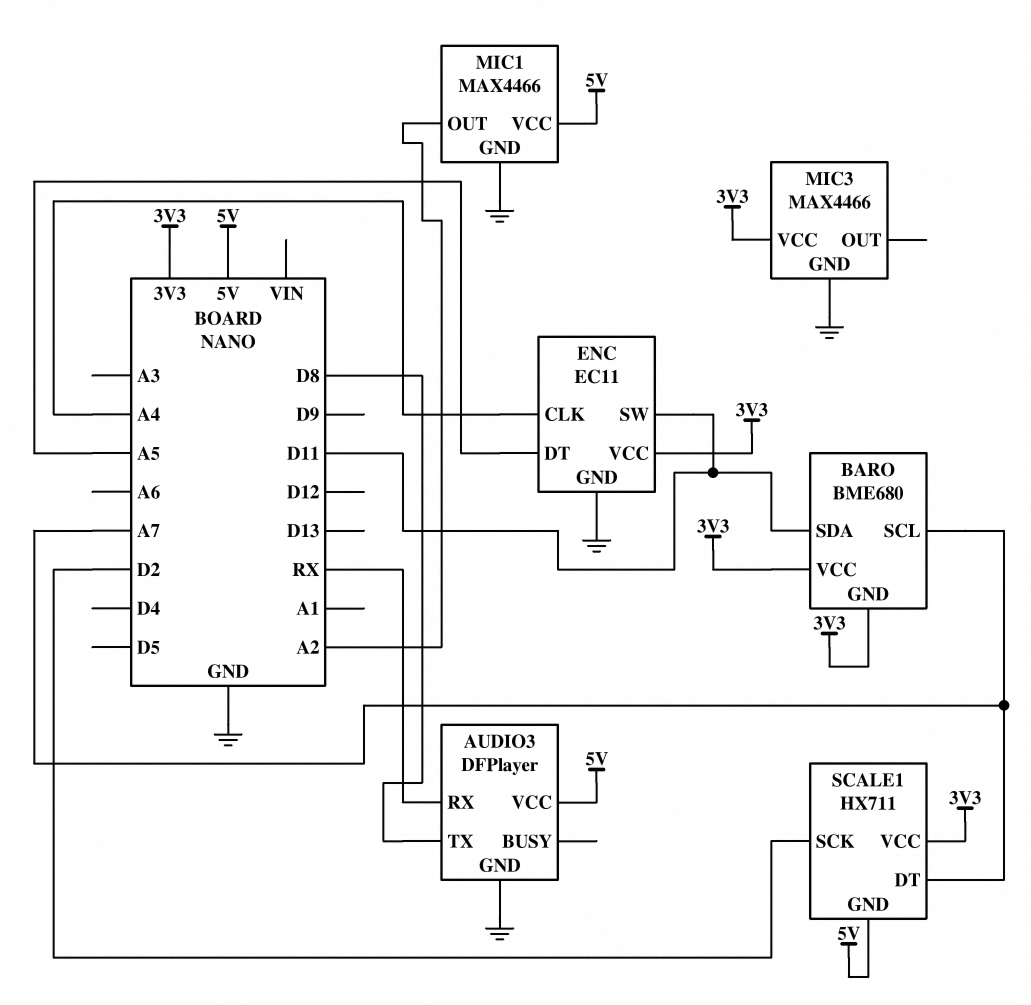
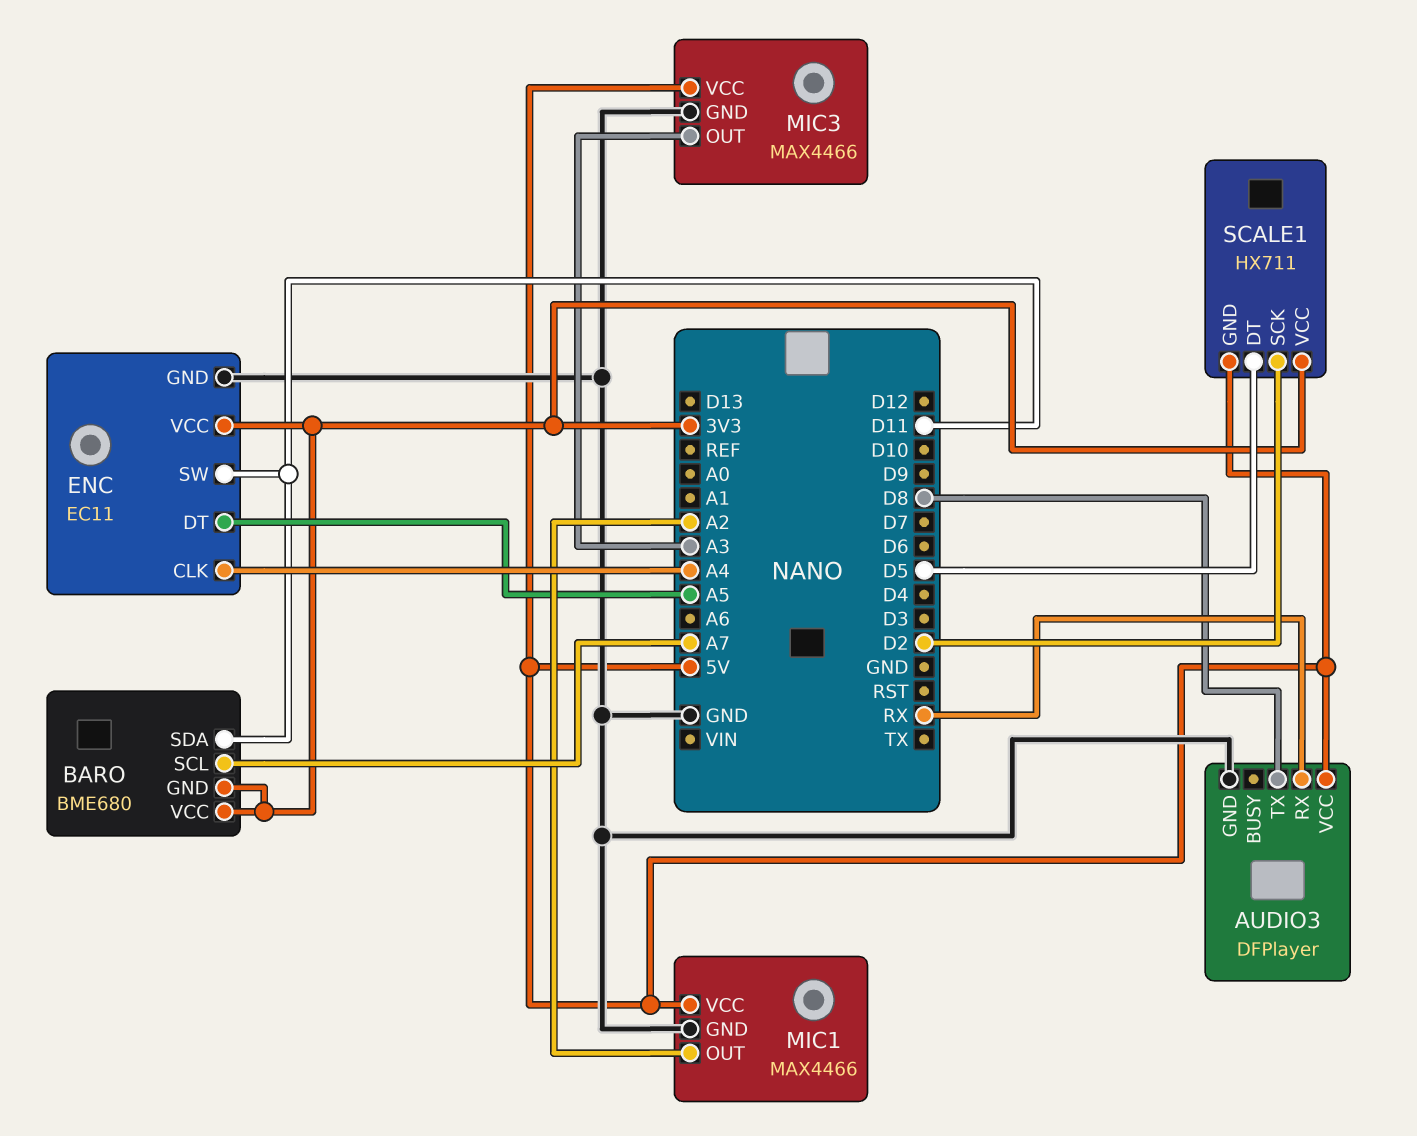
MIC3 pin OUT: none -> A3
MIC3 pin VCC: 3V3 -> 5V
SCALE1 pin DT: A7 -> D5

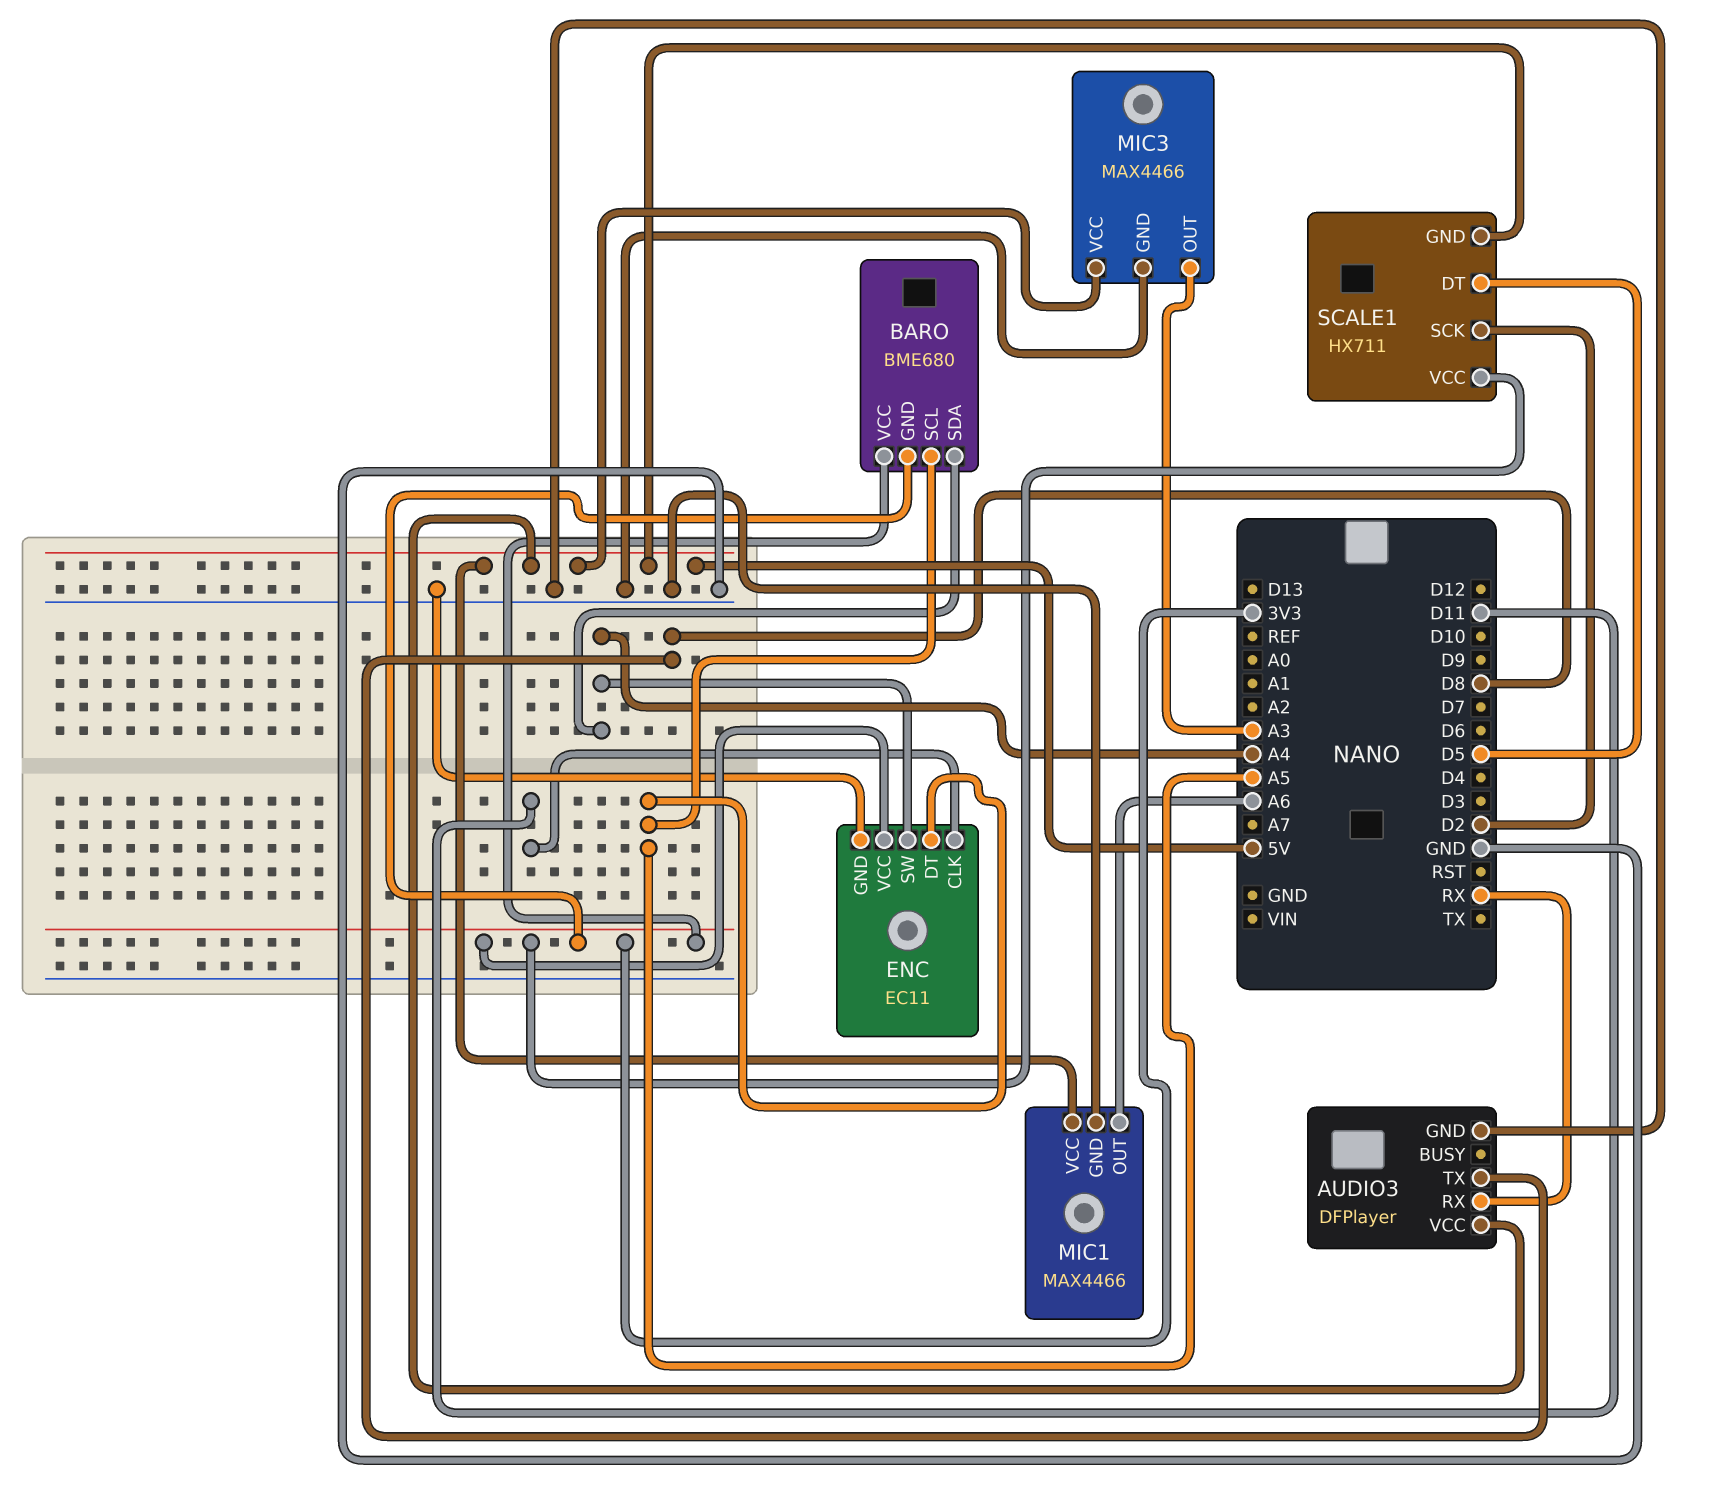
BARO pin SCL: A7 -> A5
BARO pin SDA: D11 -> A4
ENC pin CLK: A4 -> D11
ENC pin SW: D11 -> A4
MIC1 pin OUT: A2 -> A6

